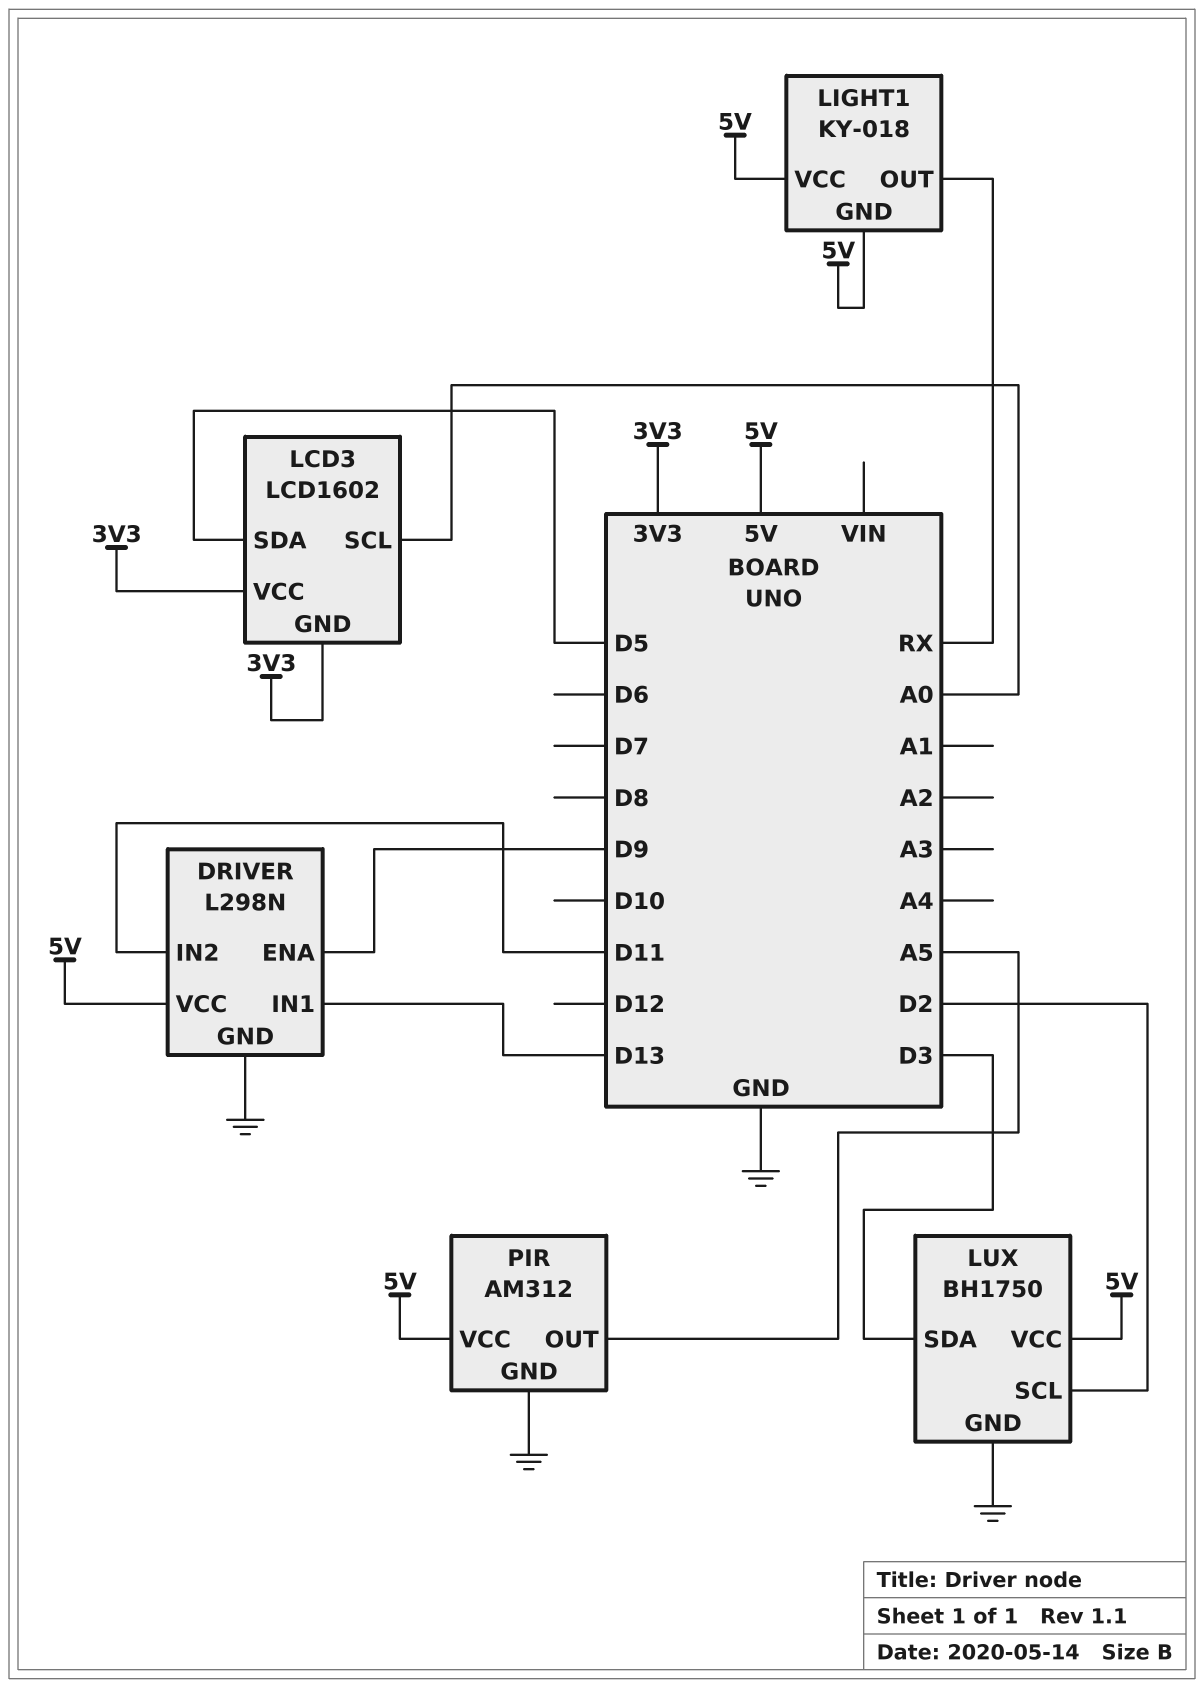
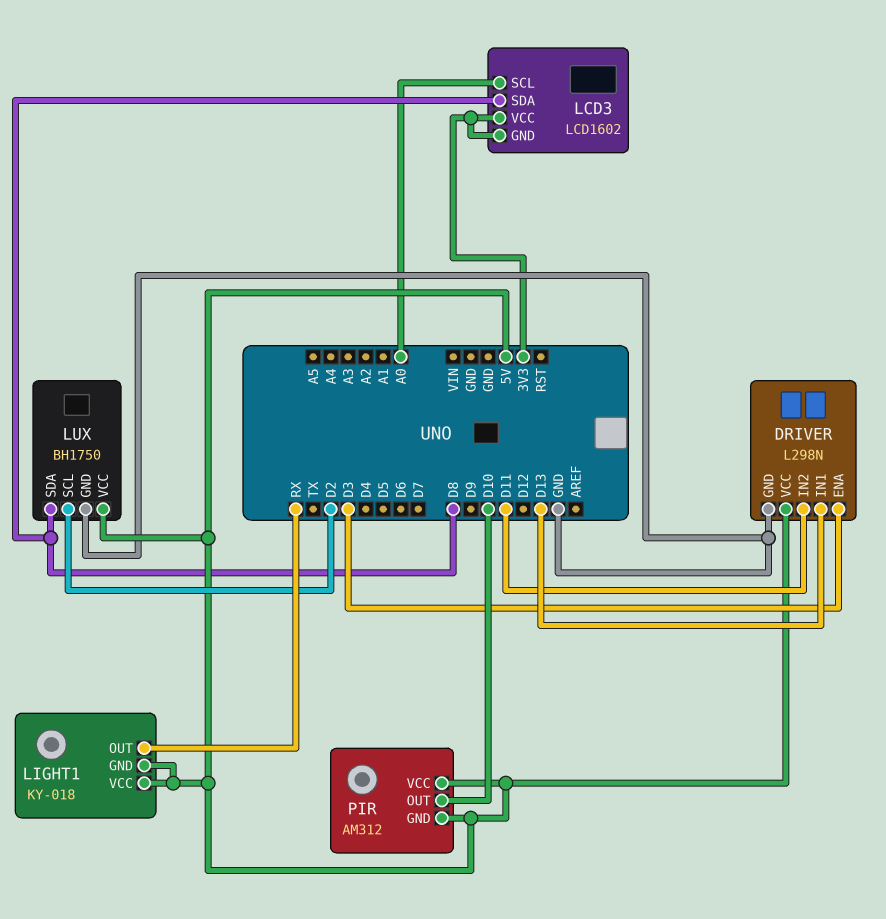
DRIVER pin ENA: D9 -> D3
LCD3 pin SDA: D5 -> D8
LUX pin SDA: D3 -> D8
PIR pin GND: GND -> 5V
PIR pin OUT: A5 -> D10

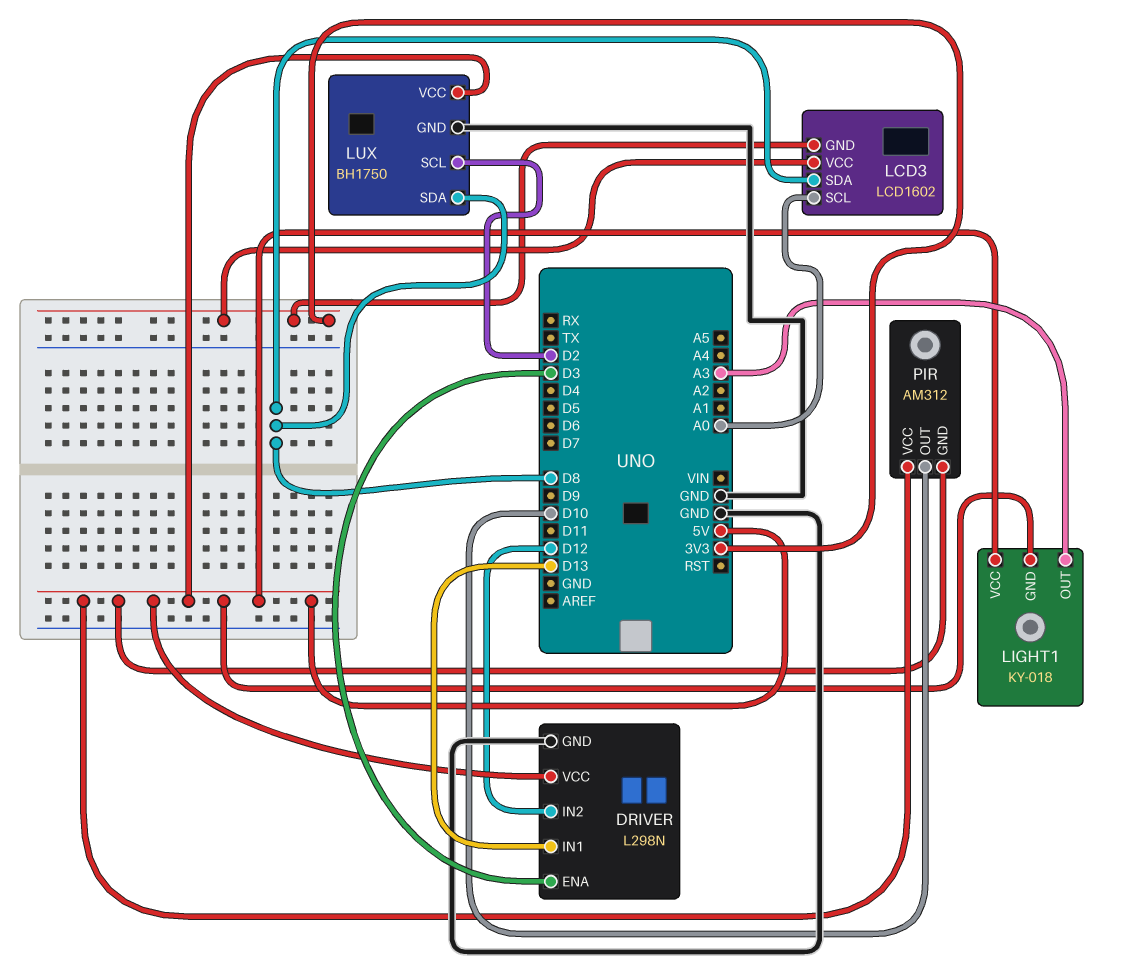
DRIVER pin IN2: D11 -> D12
LIGHT1 pin OUT: RX -> A3

